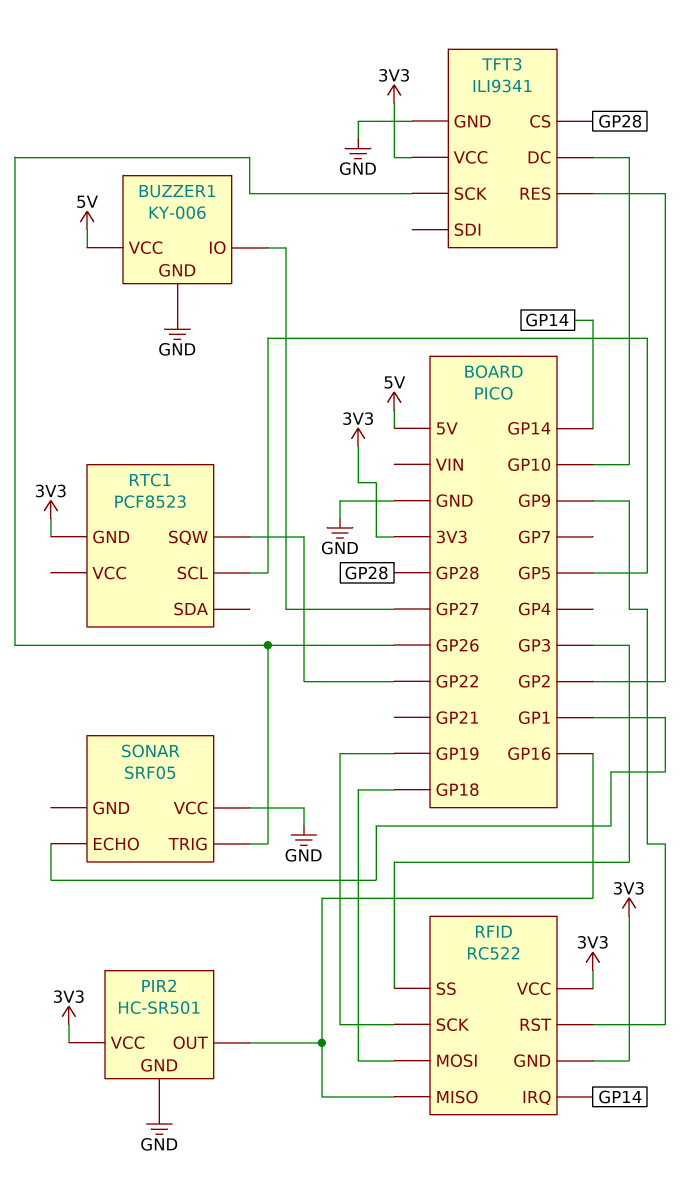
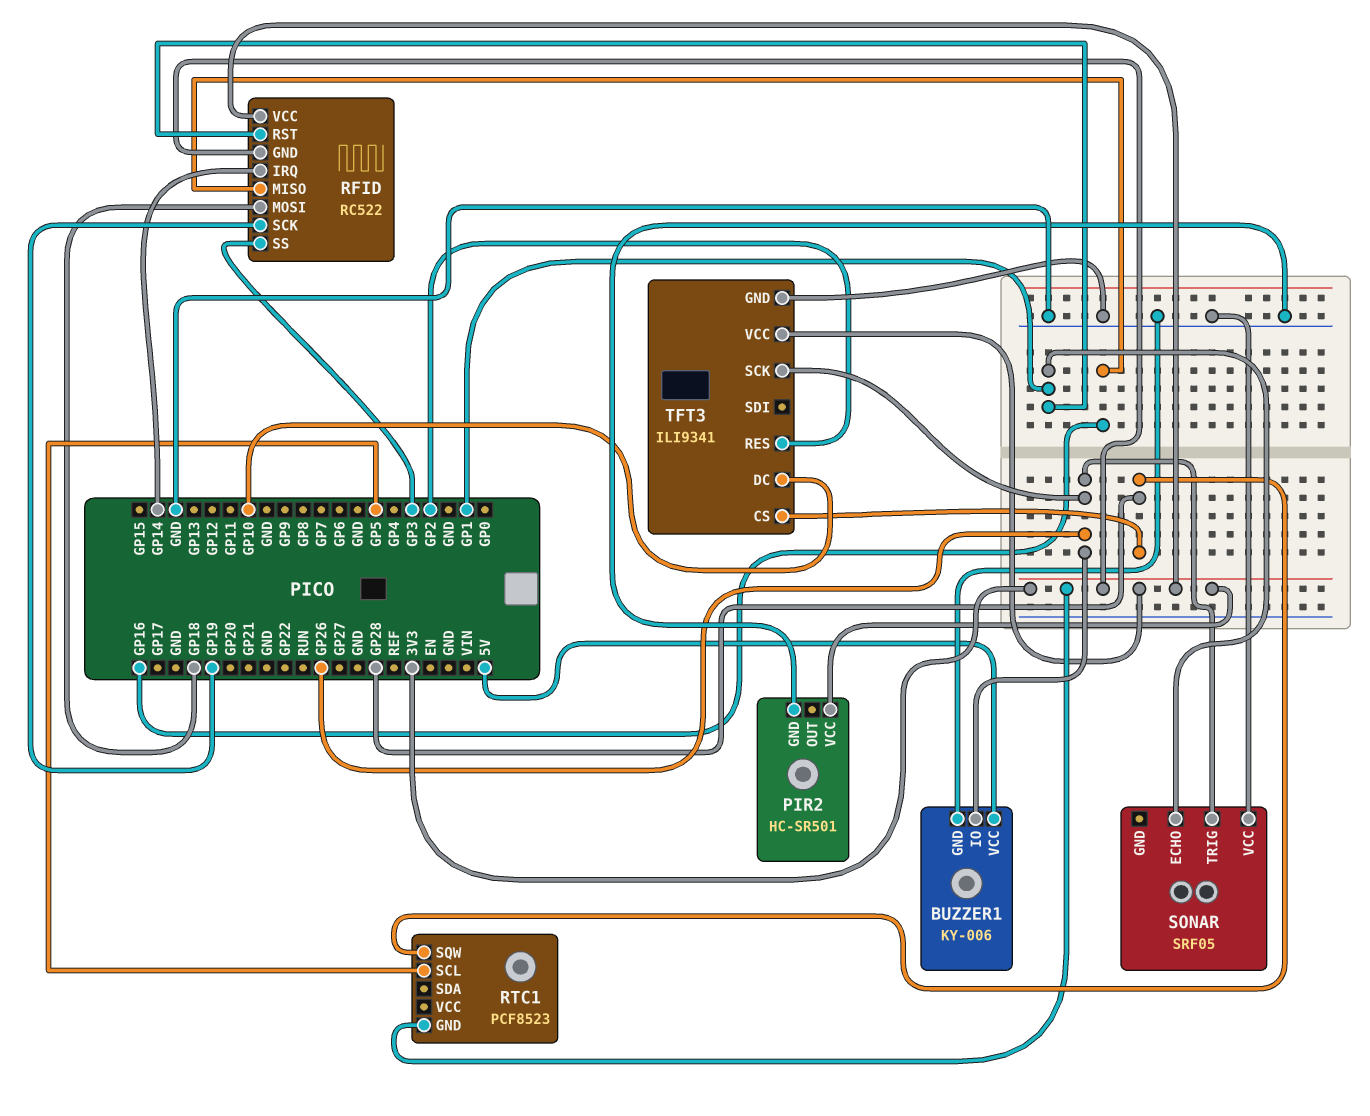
BUZZER1 pin IO: GP27 -> GP26
PIR2 pin OUT: GP16 -> none
RFID pin RST: GP9 -> GP1
RTC1 pin SQW: GP22 -> GP28

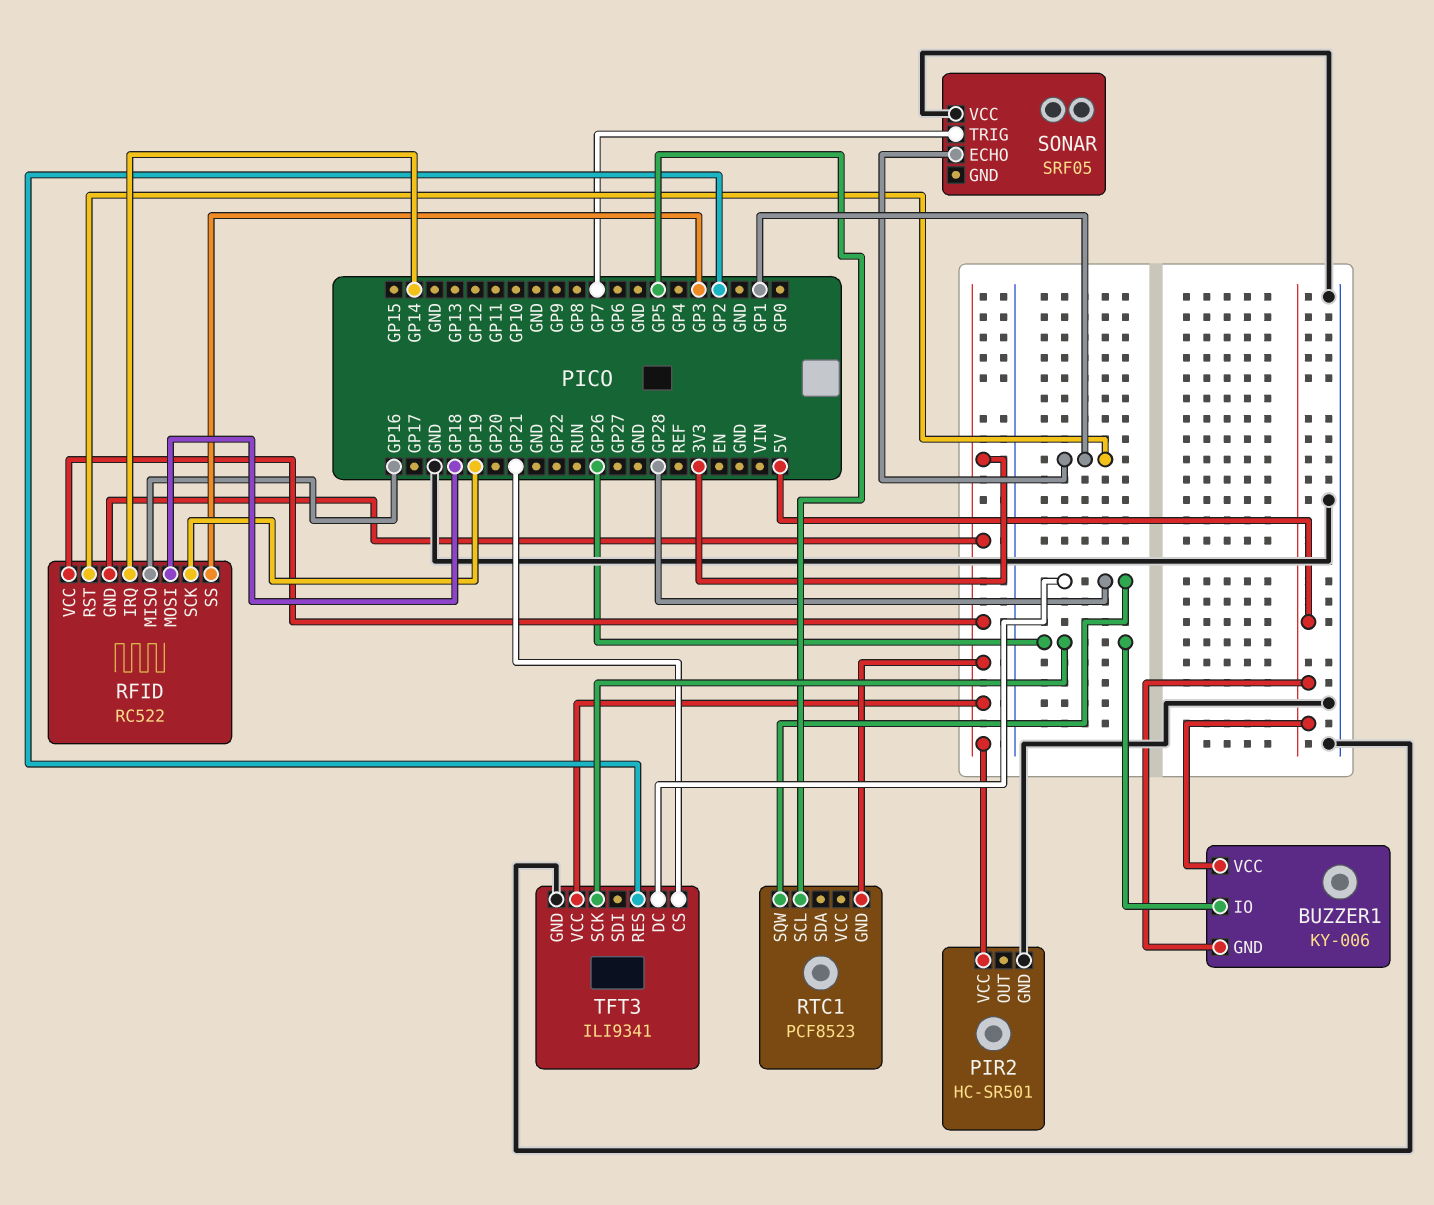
BUZZER1 pin GND: GND -> 5V
SONAR pin TRIG: GP26 -> GP7
TFT3 pin CS: GP28 -> GP21
TFT3 pin DC: GP10 -> GP28

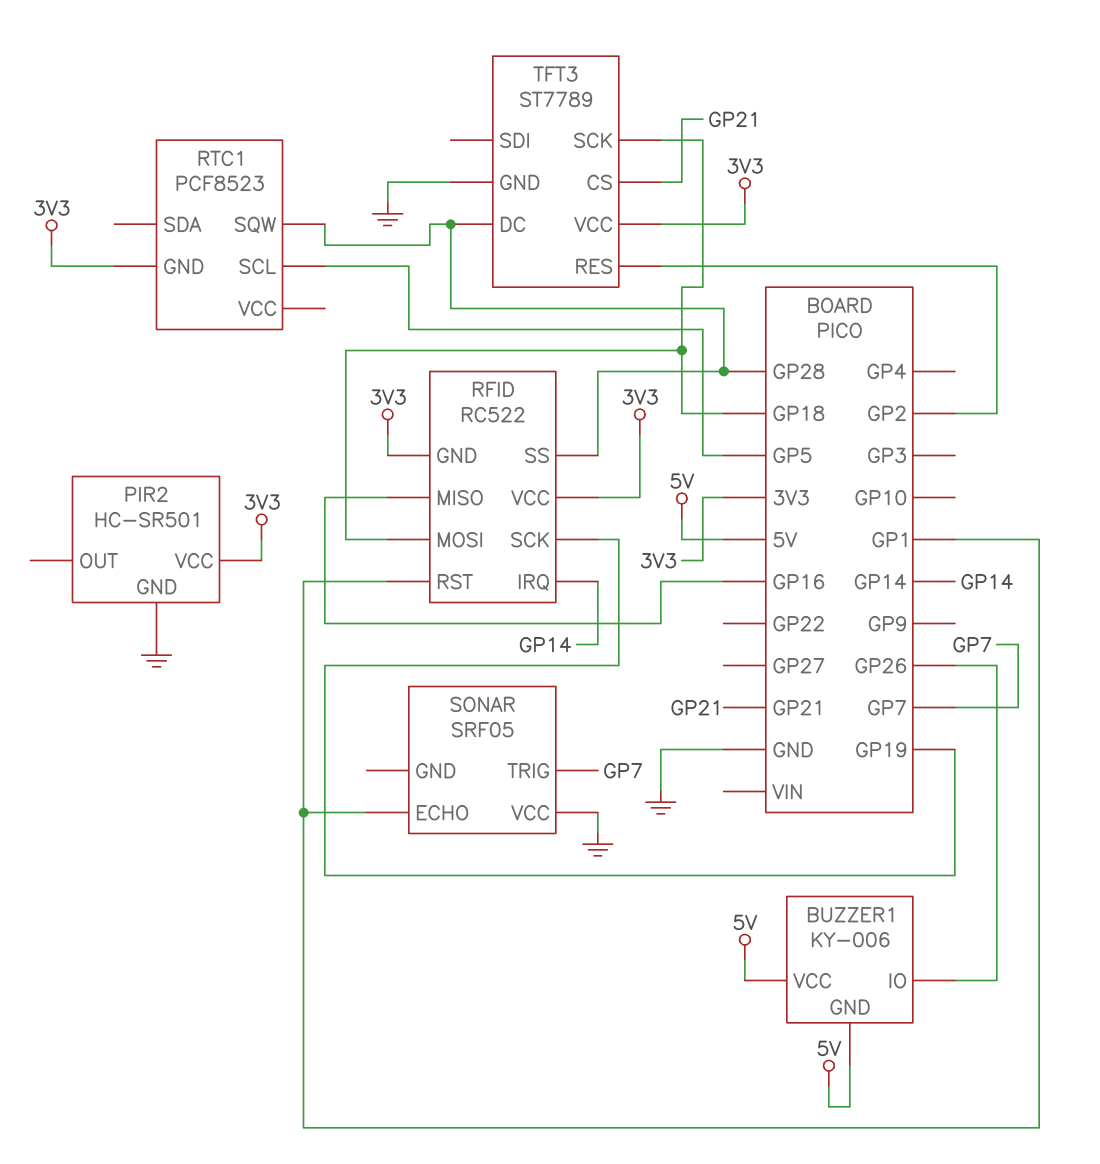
RFID pin SS: GP3 -> GP28
TFT3: ILI9341 -> ST7789
TFT3 pin SCK: GP26 -> GP18

